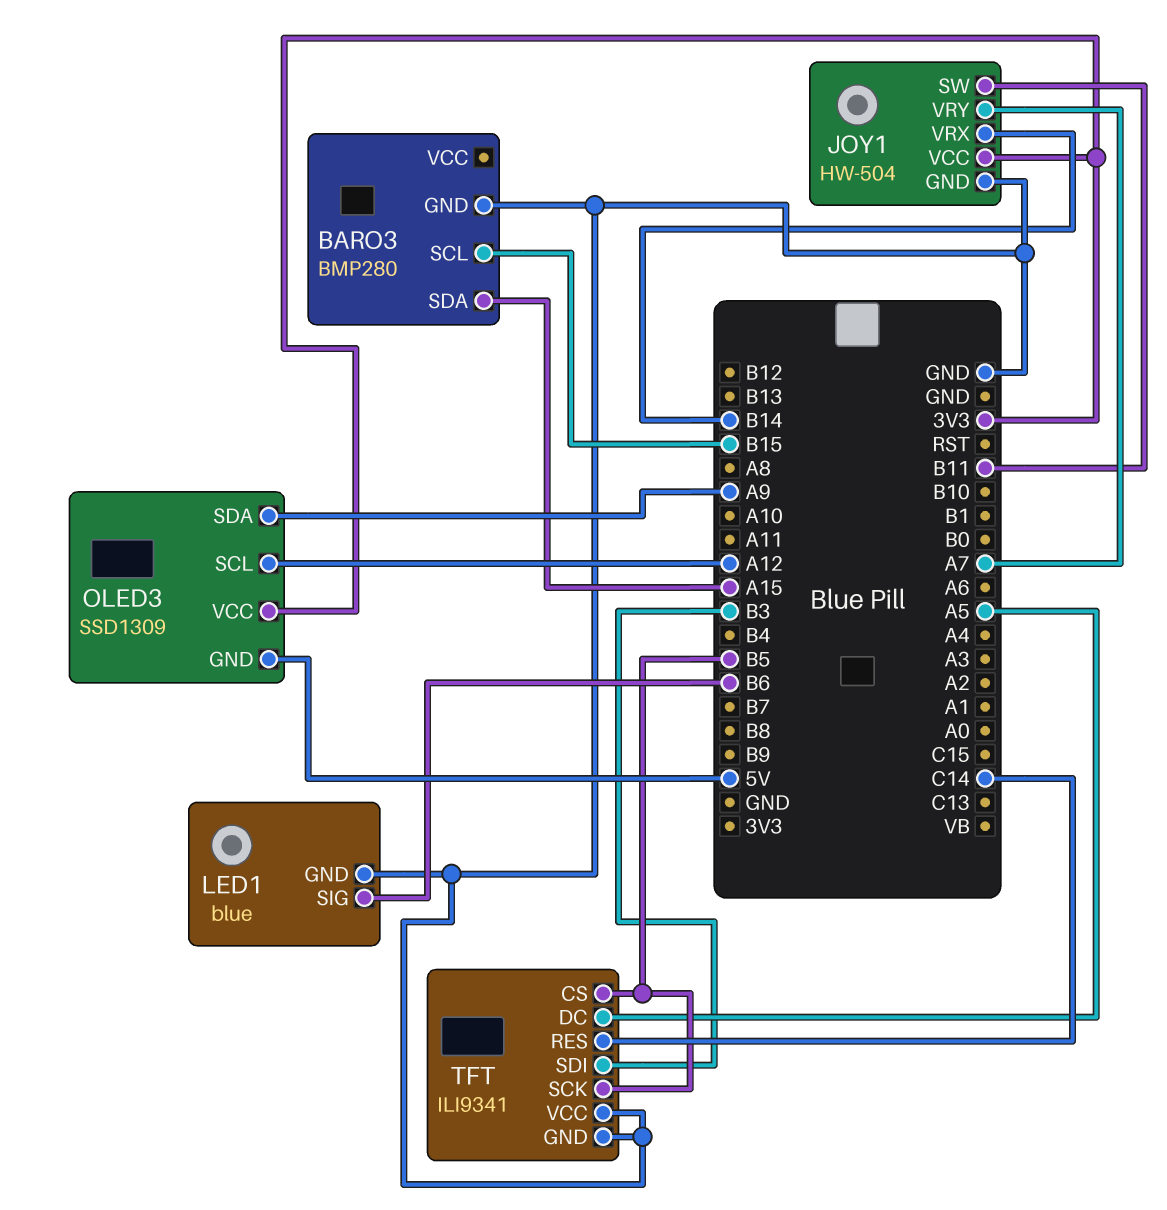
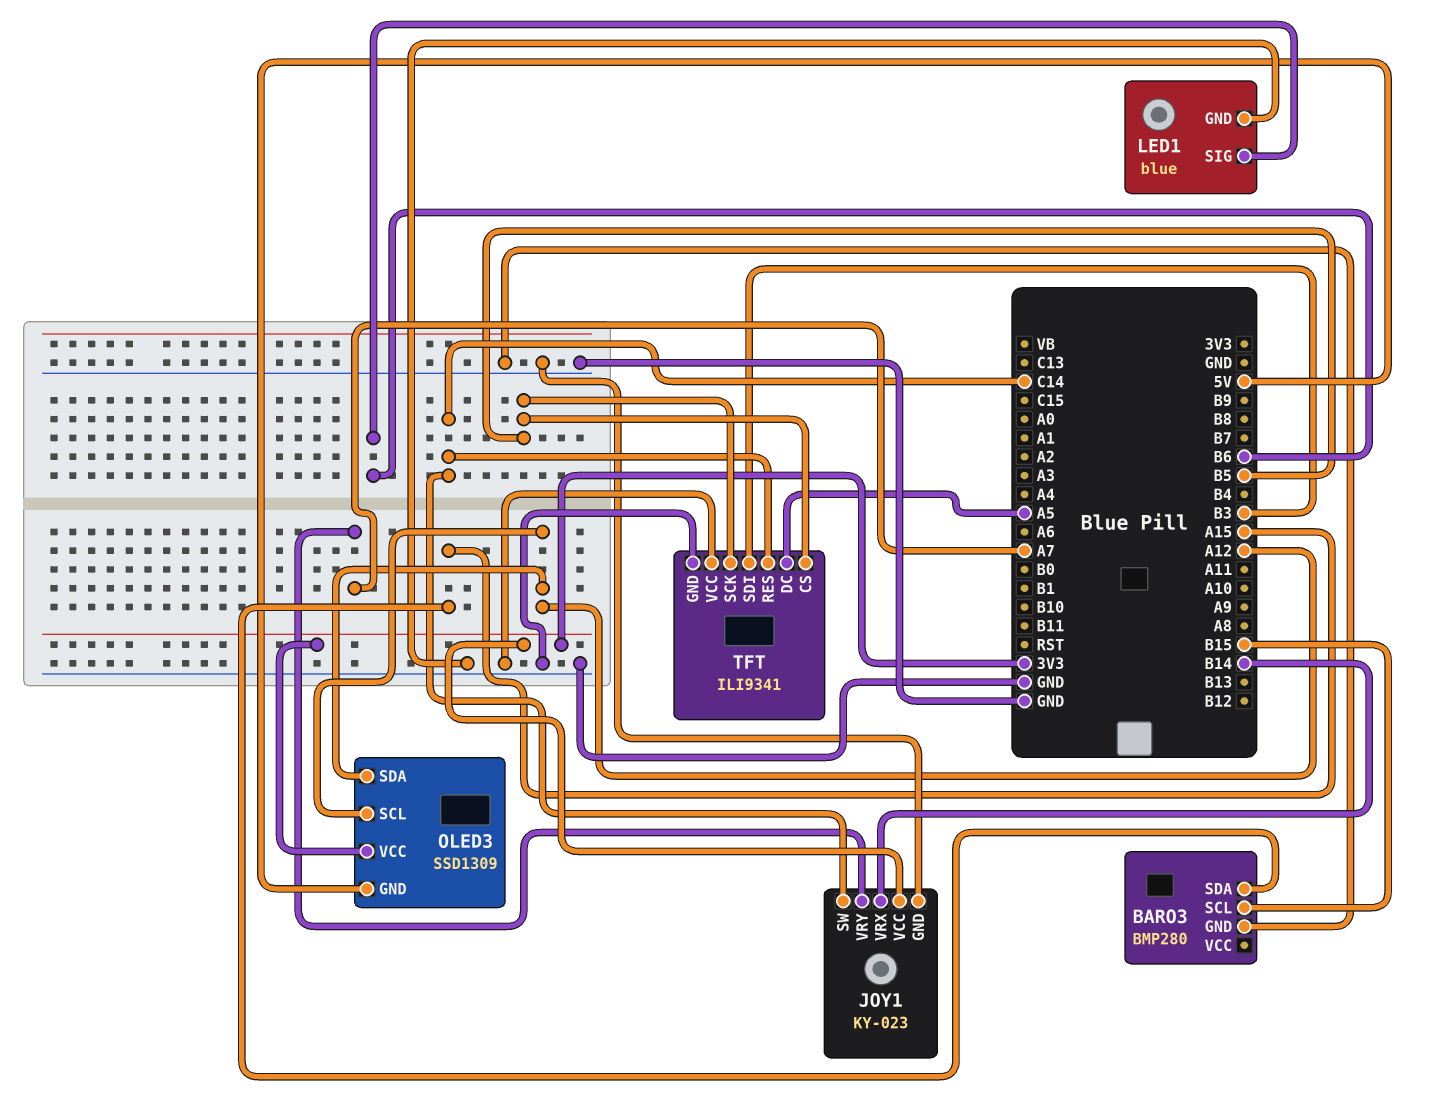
JOY1: HW-504 -> KY-023
JOY1 pin SW: B11 -> C14
OLED3 pin SDA: A9 -> A12

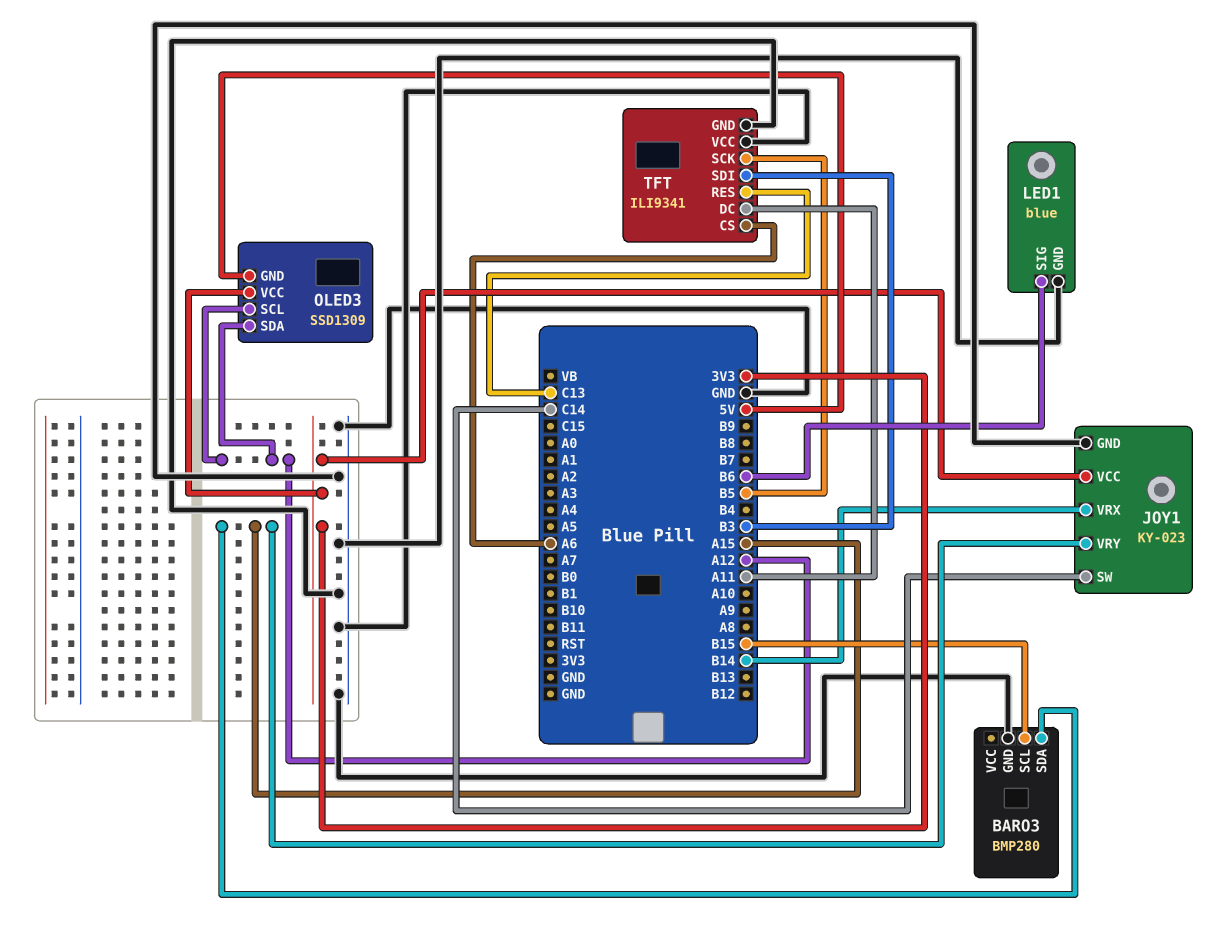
JOY1 pin VRY: A7 -> A15
TFT pin CS: B5 -> A6
TFT pin DC: A5 -> A11
TFT pin RES: C14 -> C13

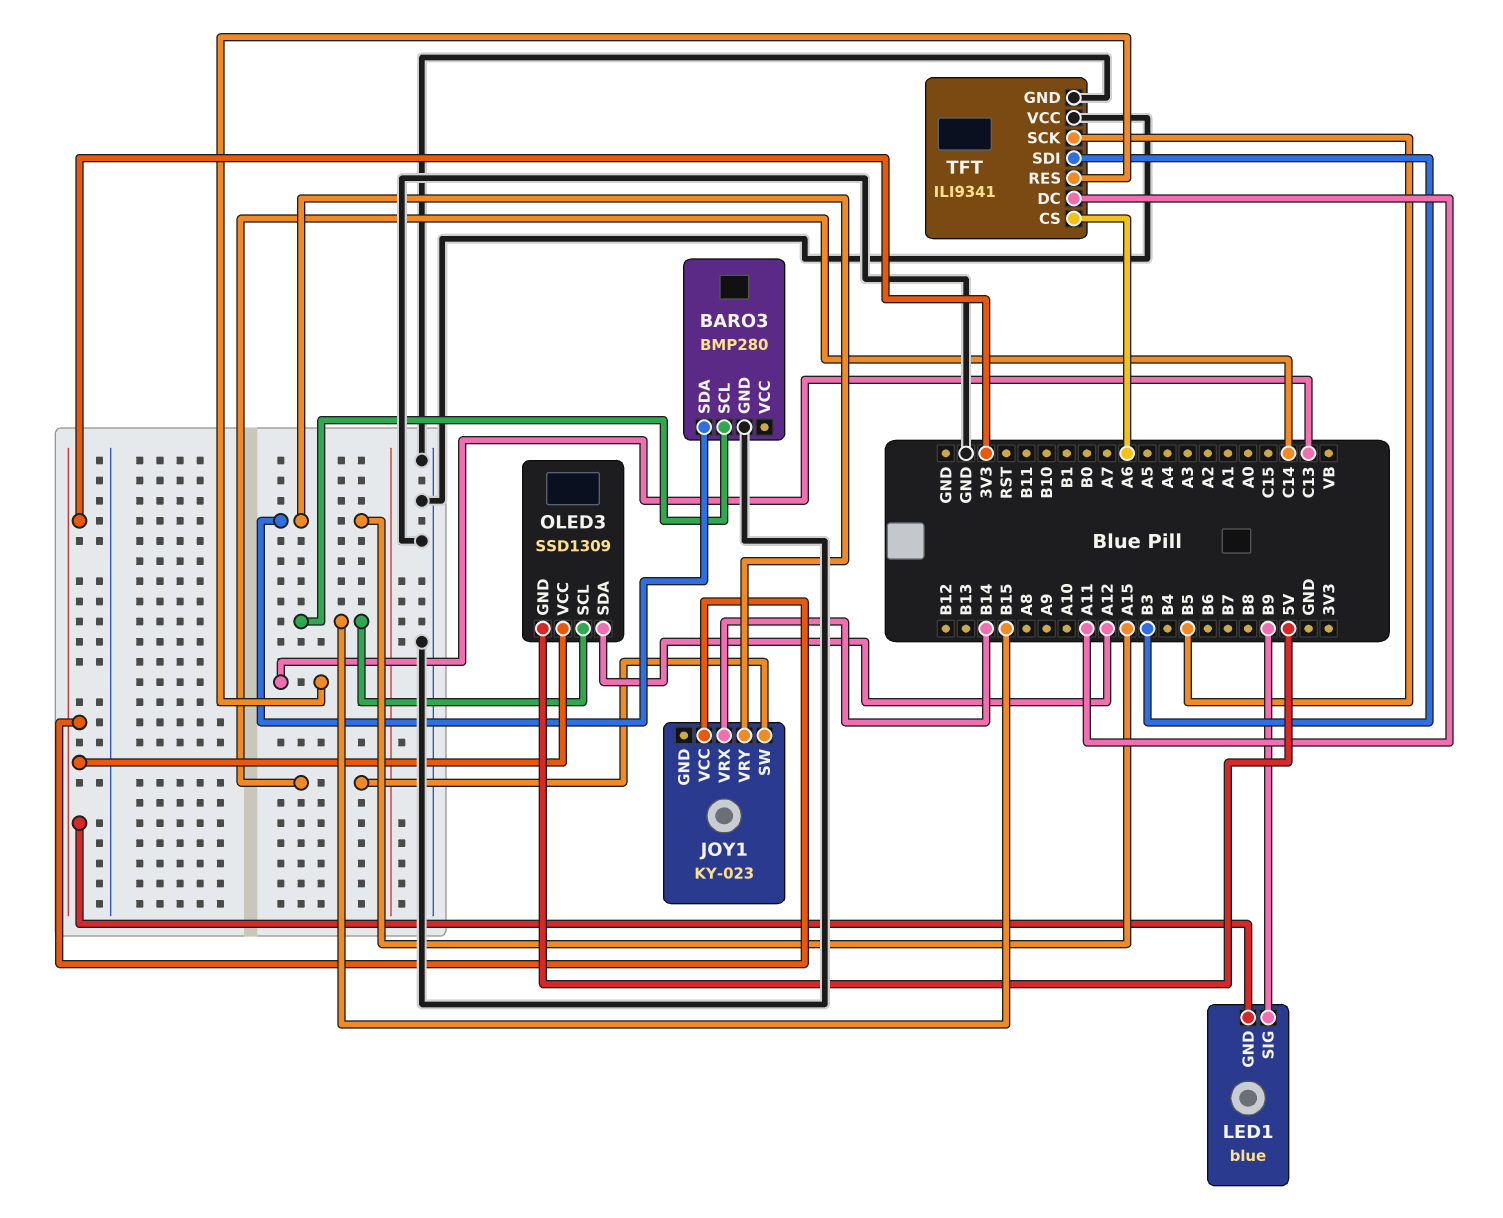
JOY1 pin GND: GND -> none
LED1 pin GND: GND -> 3V3
LED1 pin SIG: B6 -> B9
OLED3 pin SCL: A12 -> B15

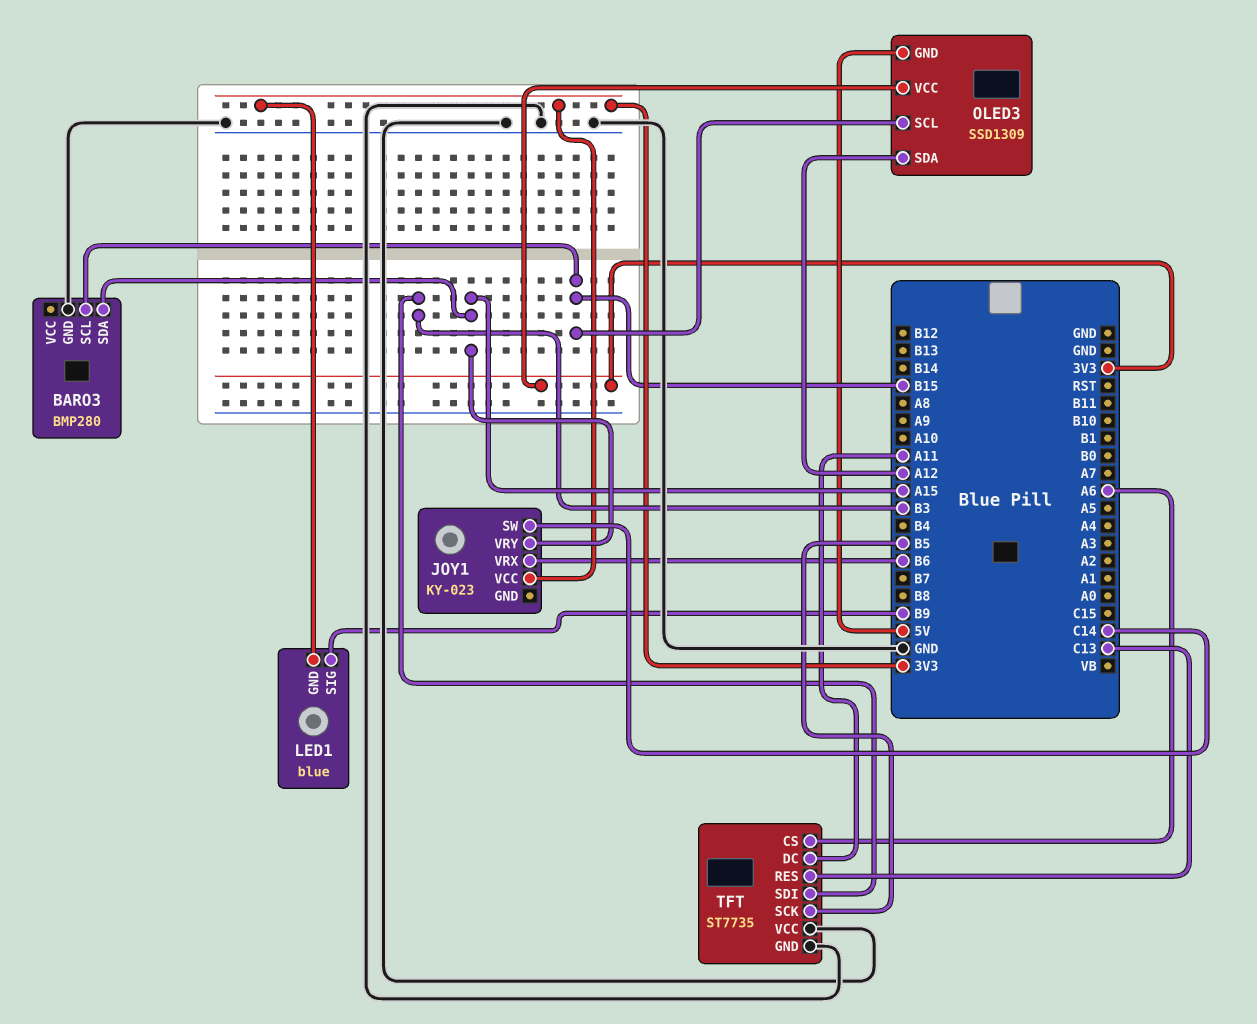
JOY1 pin VRX: B14 -> B6
TFT: ILI9341 -> ST7735

